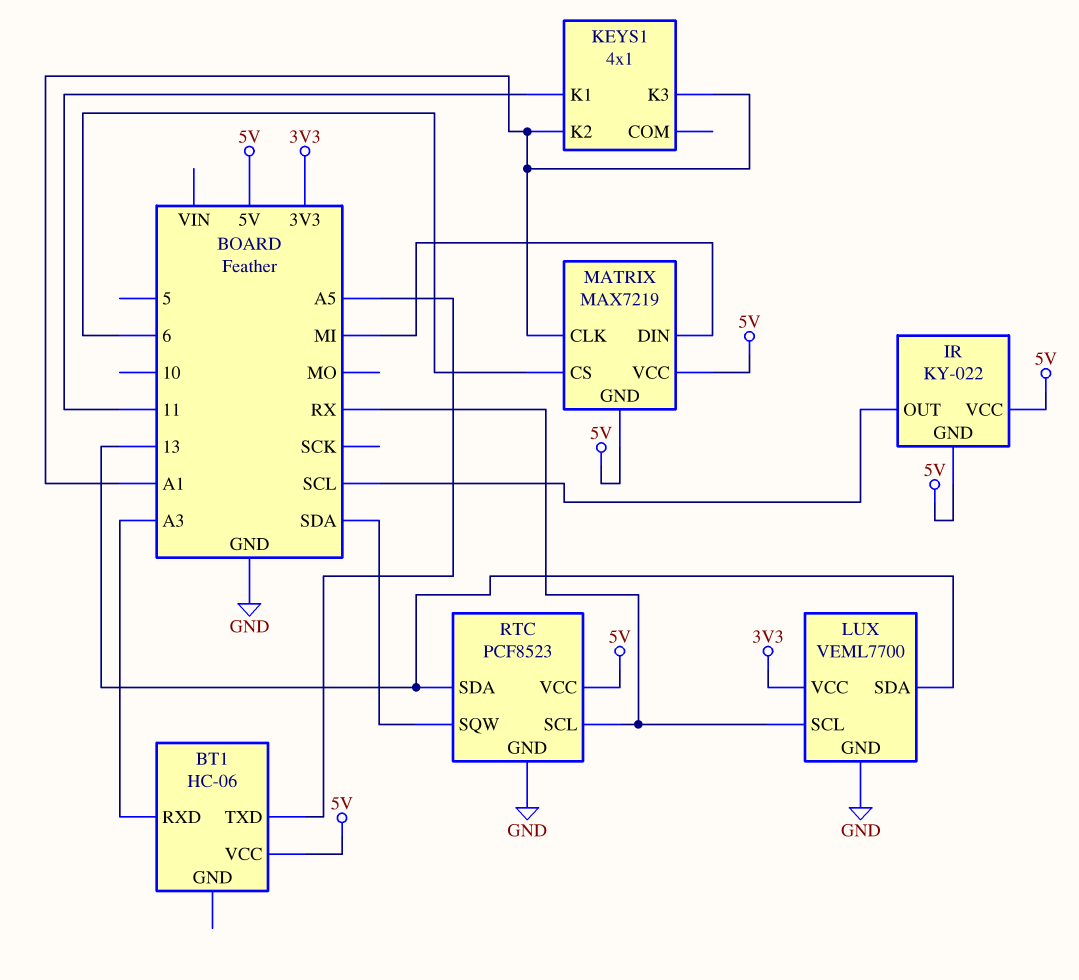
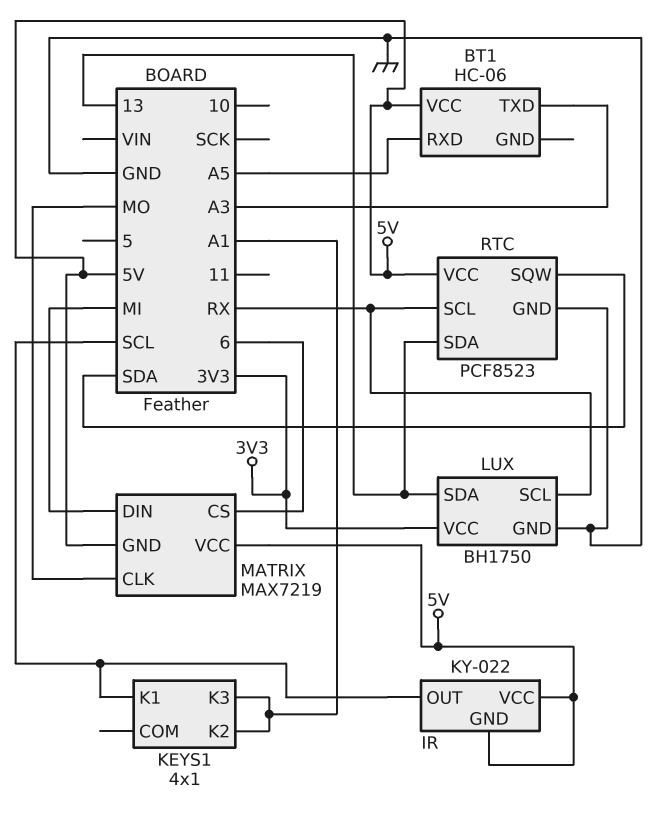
BT1 pin RXD: A3 -> A5
BT1 pin TXD: A5 -> A3
KEYS1 pin K1: 11 -> SCL
LUX: VEML7700 -> BH1750
MATRIX pin CLK: A1 -> MO

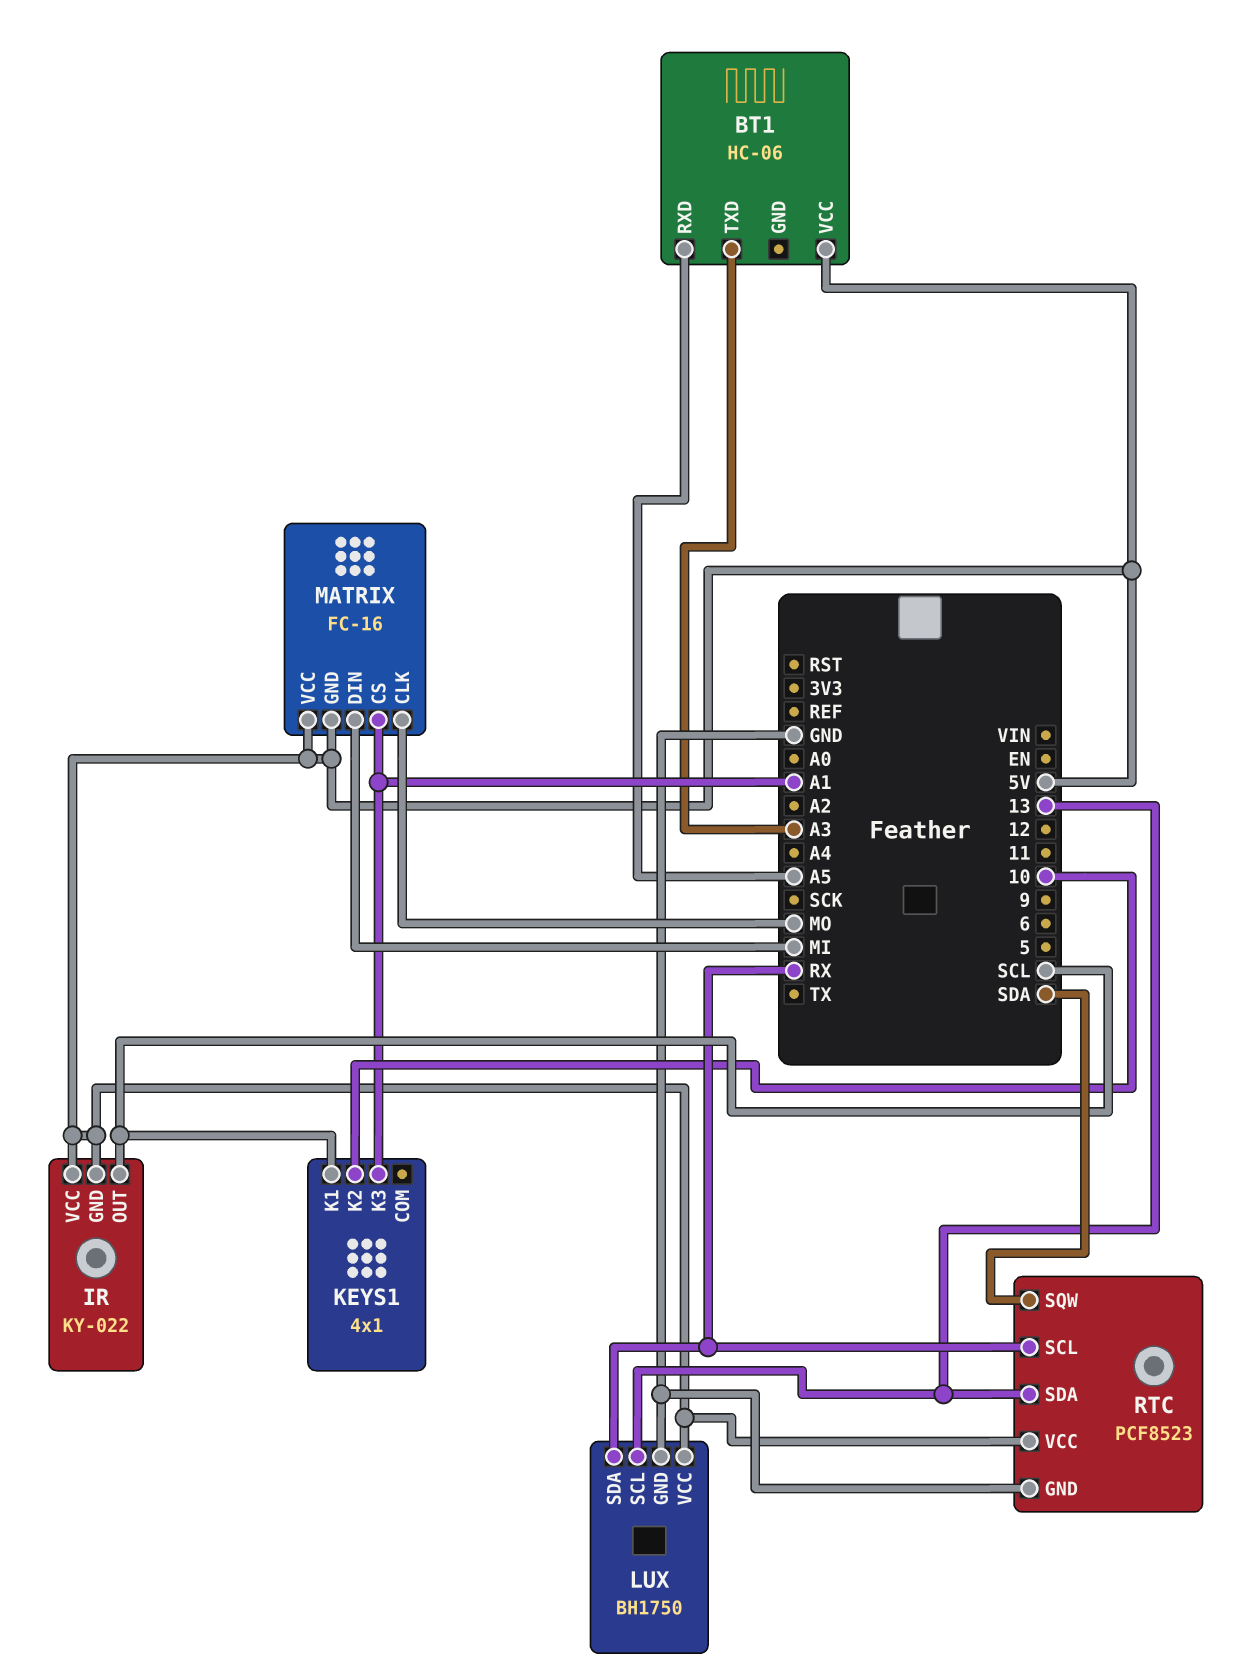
KEYS1 pin K2: A1 -> 10
LUX pin SCL: RX -> 13
LUX pin SDA: 13 -> RX
LUX pin VCC: 3V3 -> 5V
MATRIX: MAX7219 -> FC-16
MATRIX pin CS: 6 -> A1

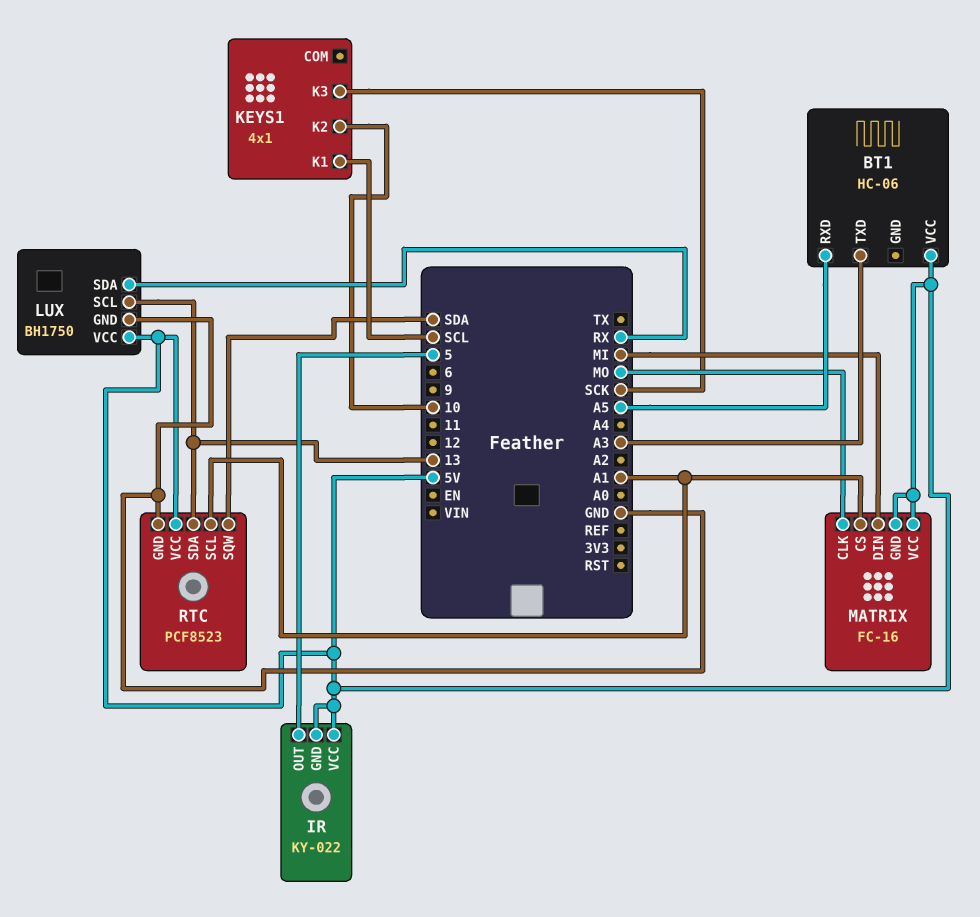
IR pin OUT: SCL -> 5
KEYS1 pin K3: A1 -> SCK
RTC pin SCL: RX -> A1

